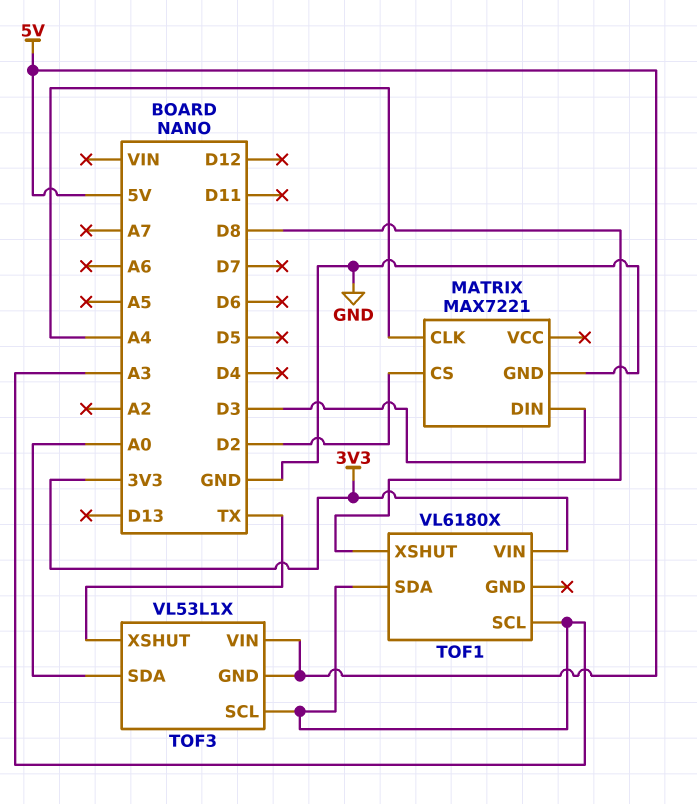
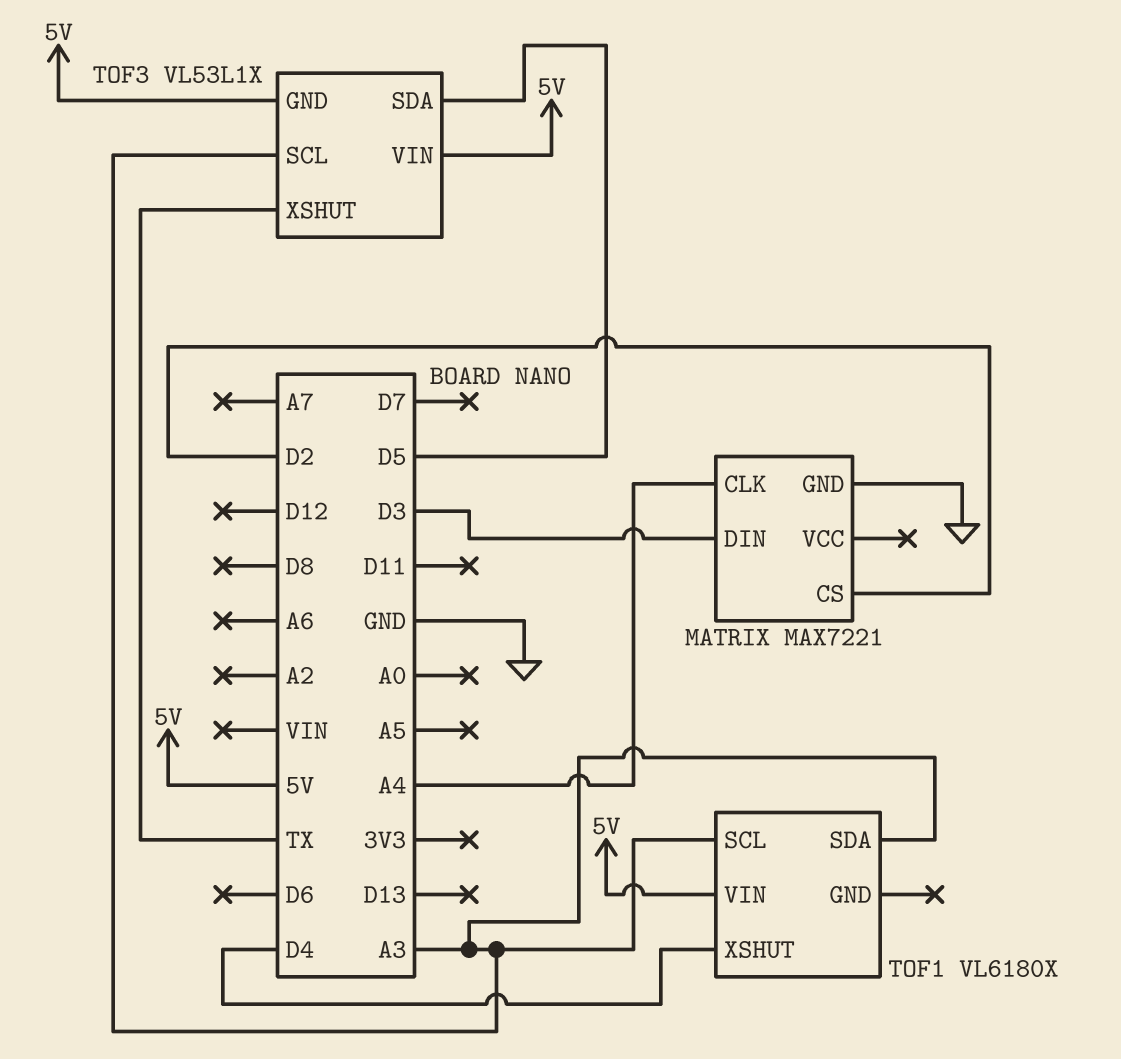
TOF1 pin VIN: 3V3 -> 5V
TOF1 pin XSHUT: D8 -> D4
TOF3 pin SDA: A0 -> D5

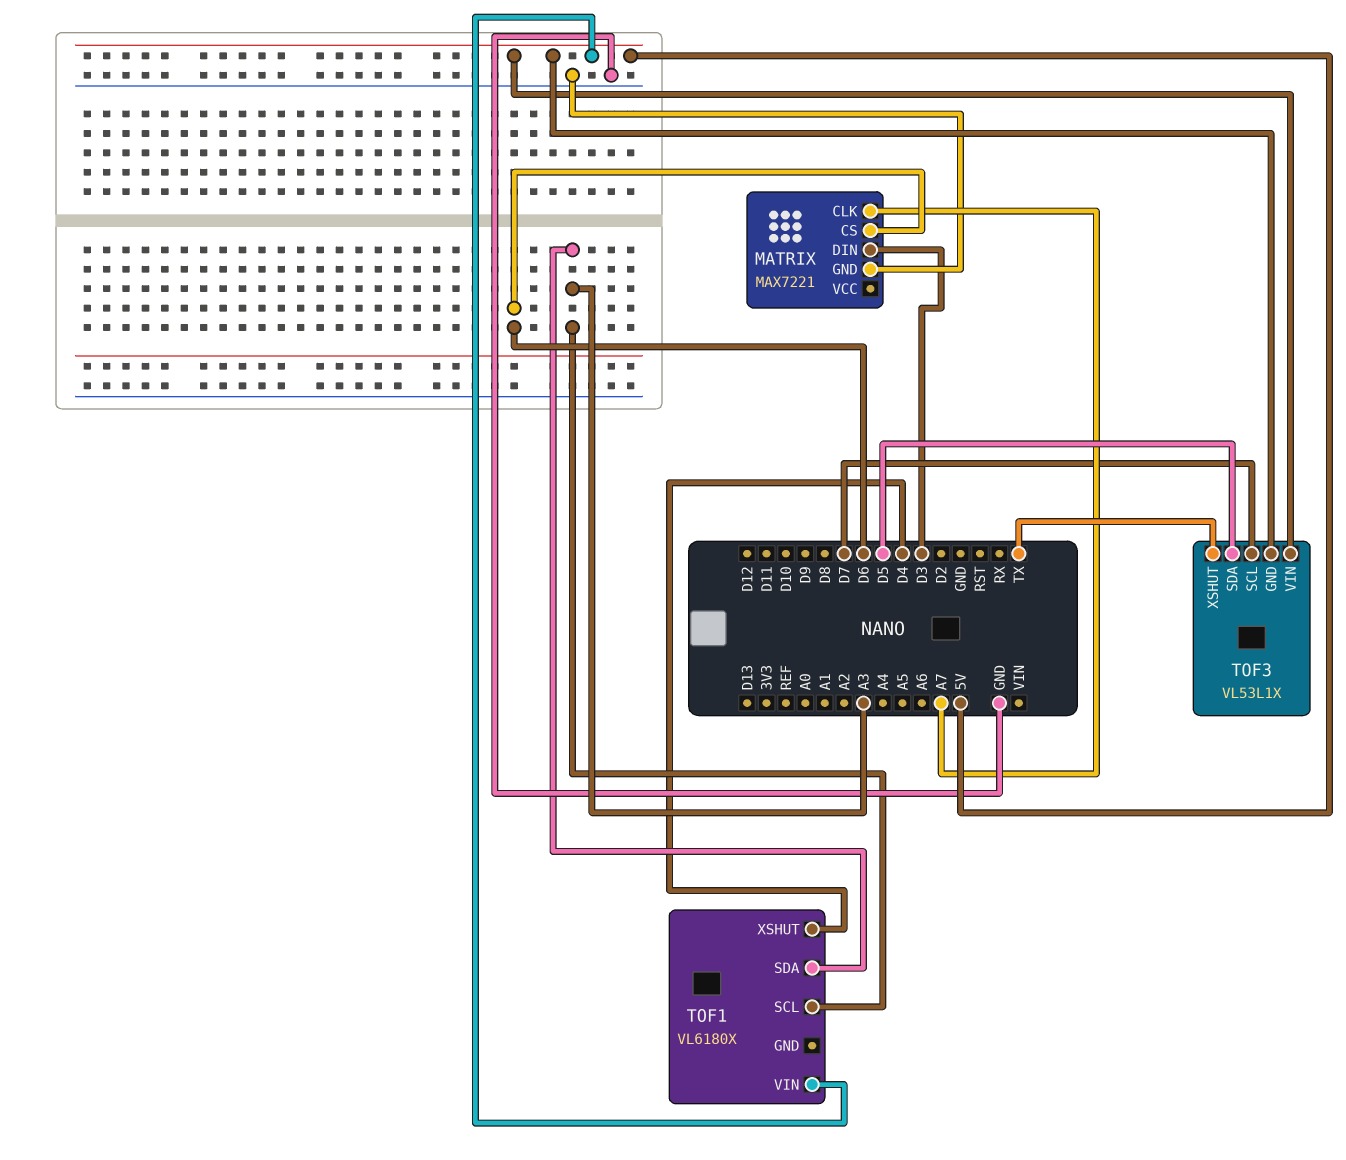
MATRIX pin CLK: A4 -> A7
MATRIX pin CS: D2 -> D6
TOF3 pin SCL: A3 -> D7

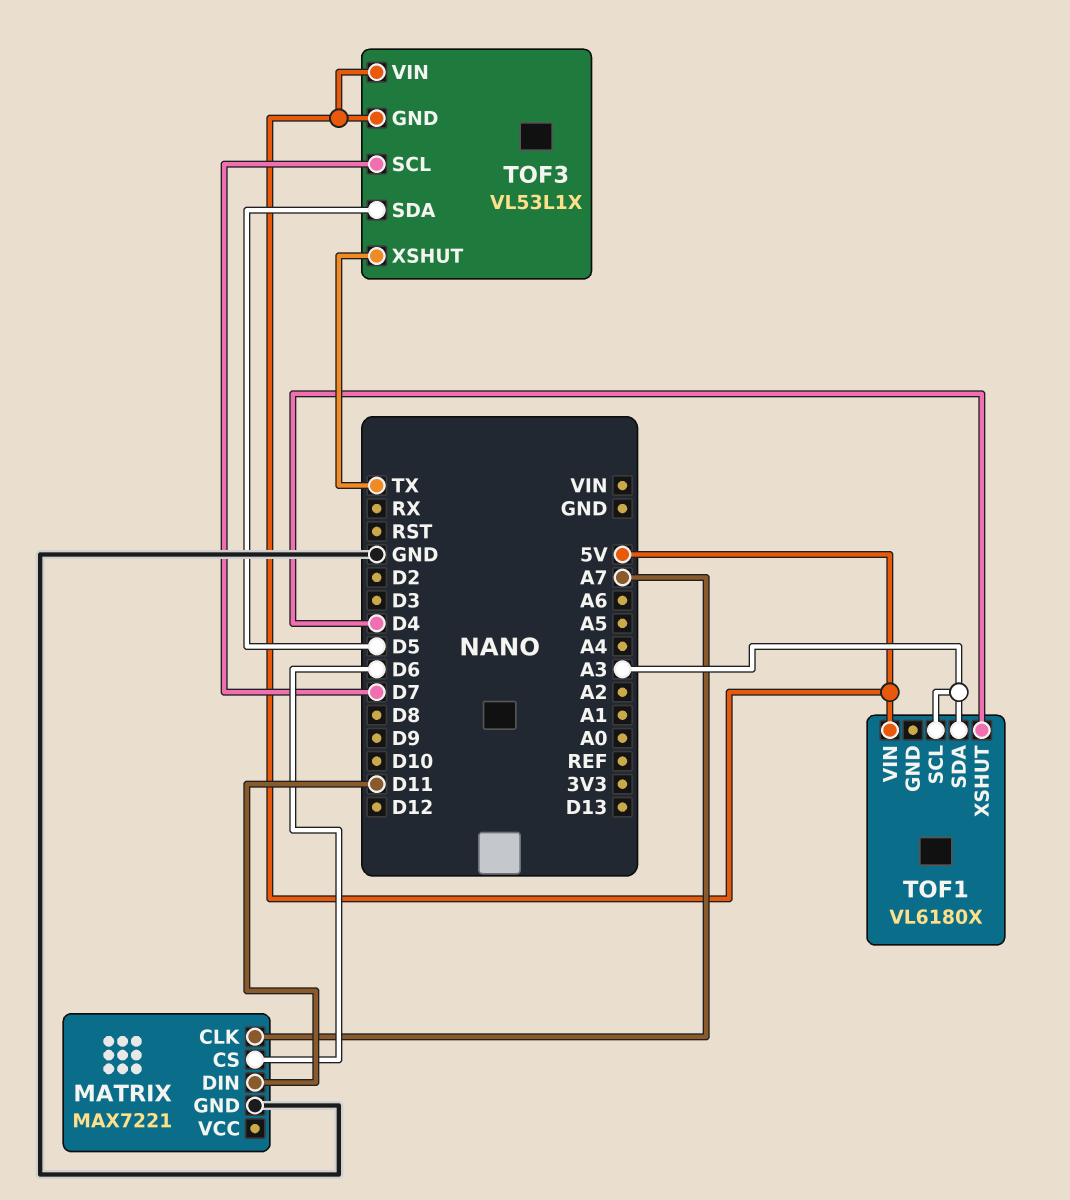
MATRIX pin DIN: D3 -> D11

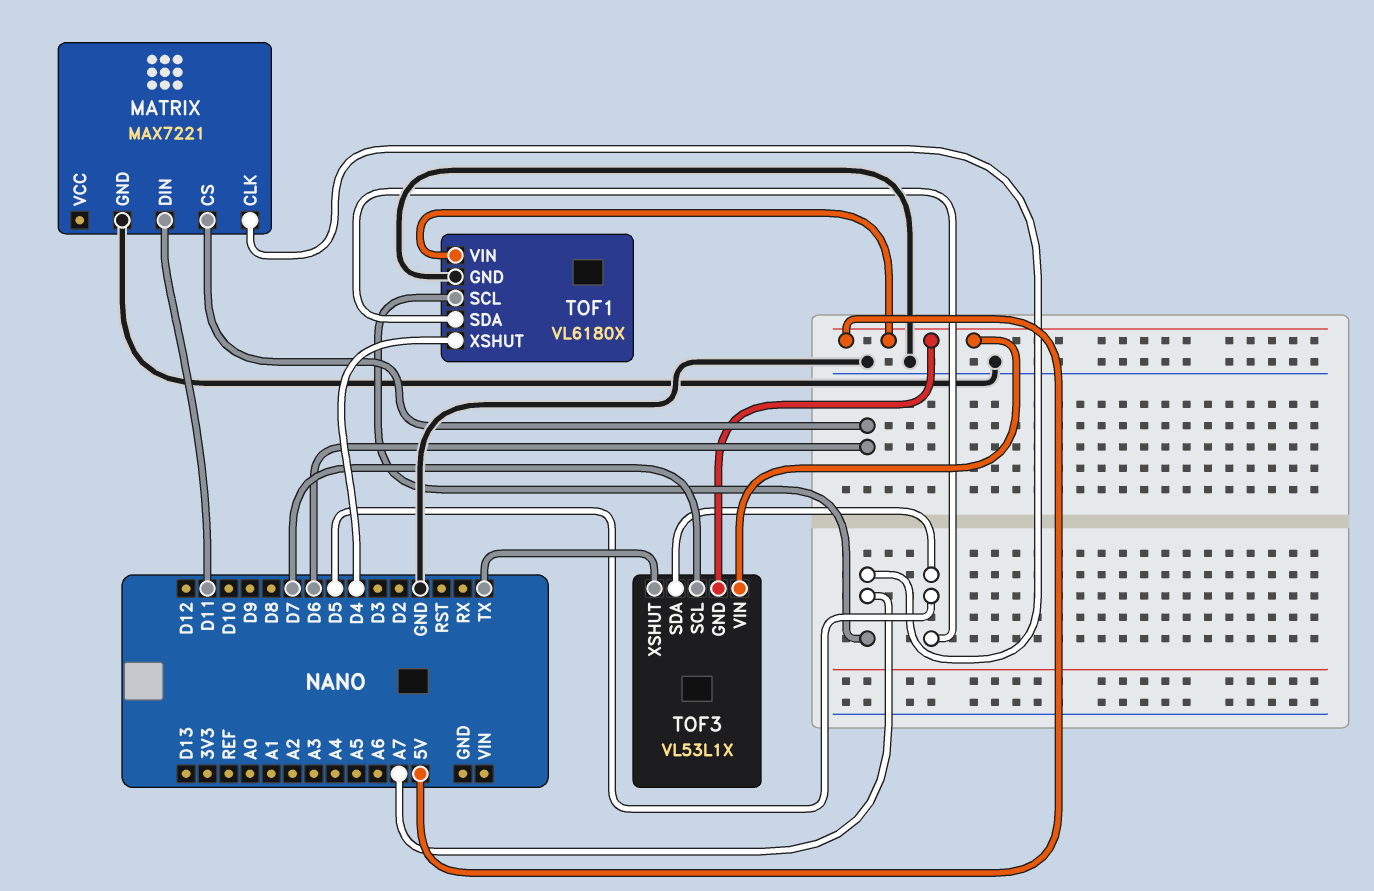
TOF1 pin GND: none -> GND
TOF1 pin SCL: A3 -> A7
TOF1 pin SDA: A3 -> D5

